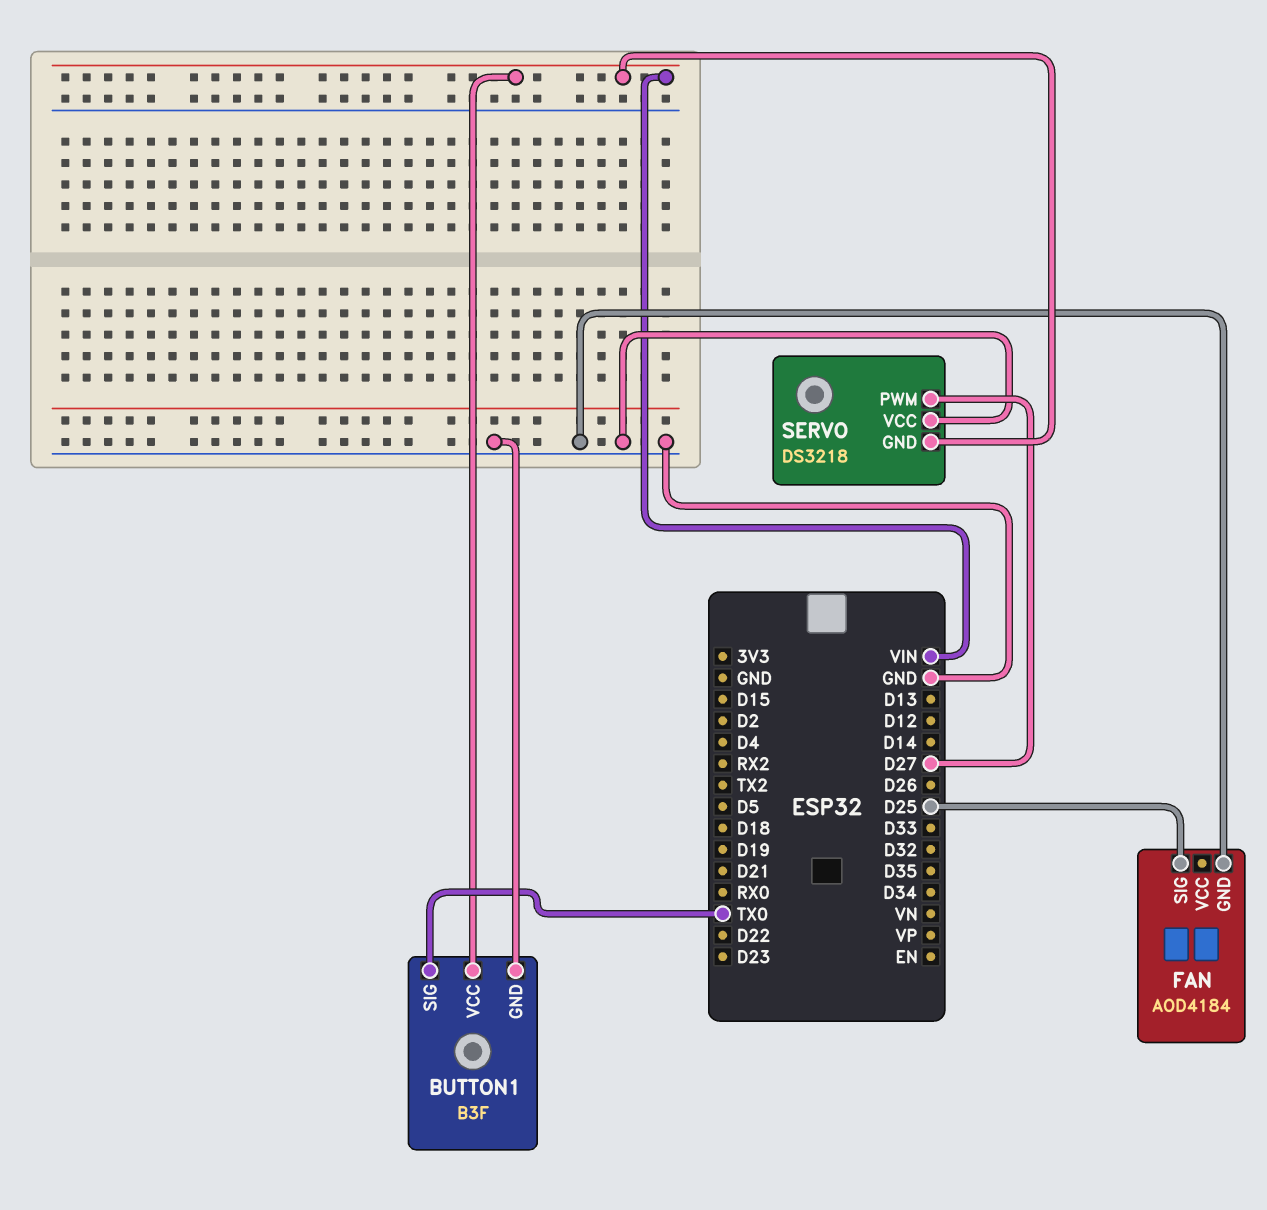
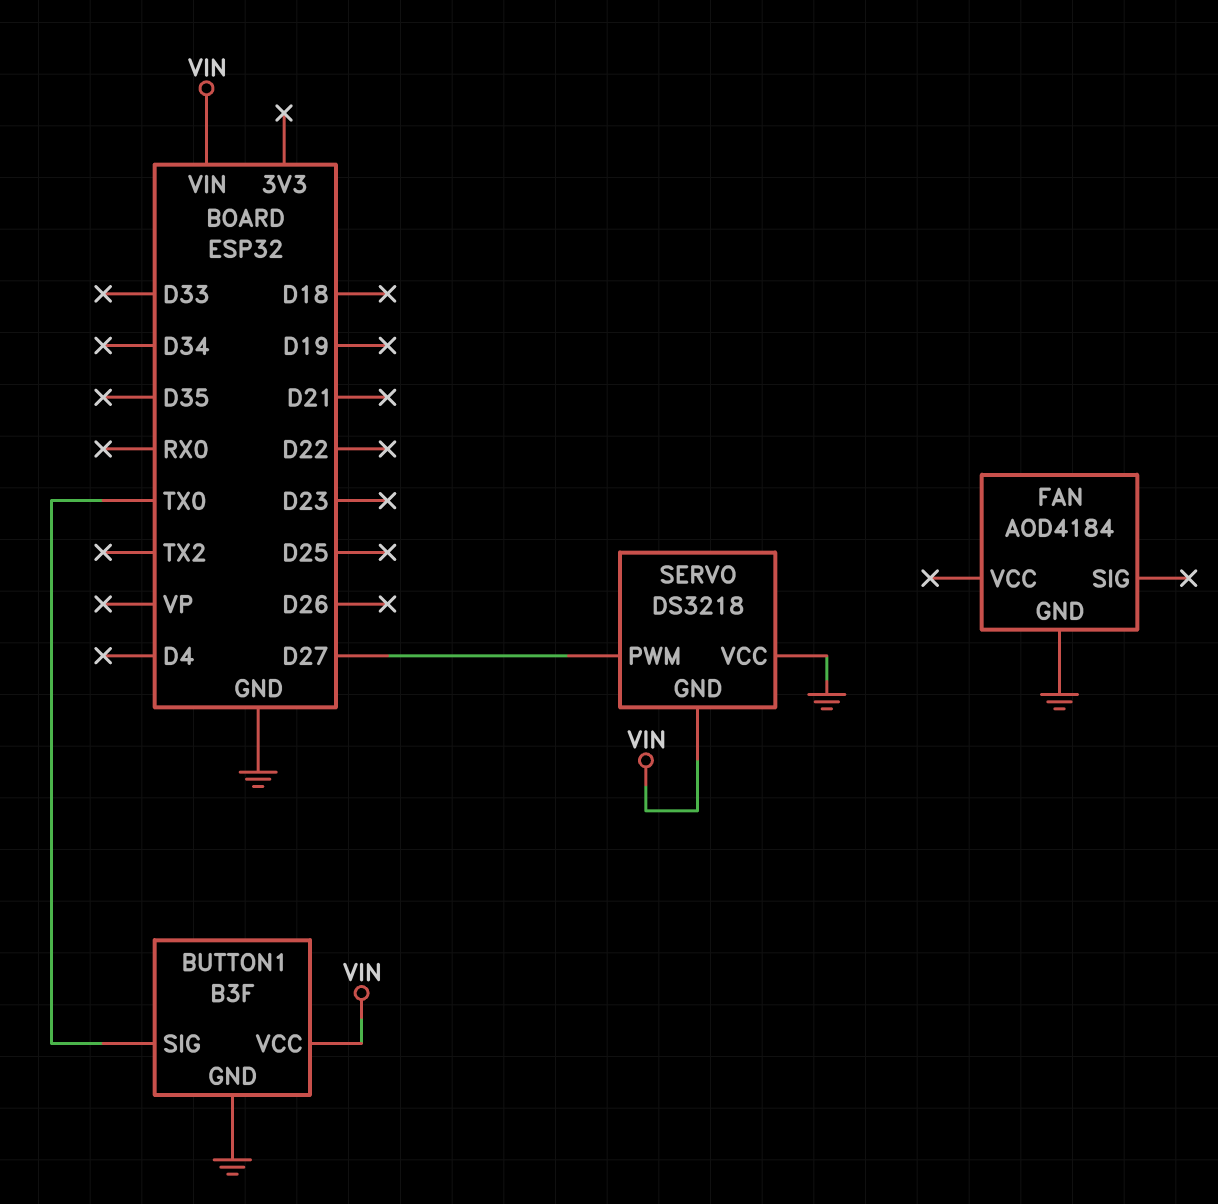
FAN pin SIG: D25 -> none

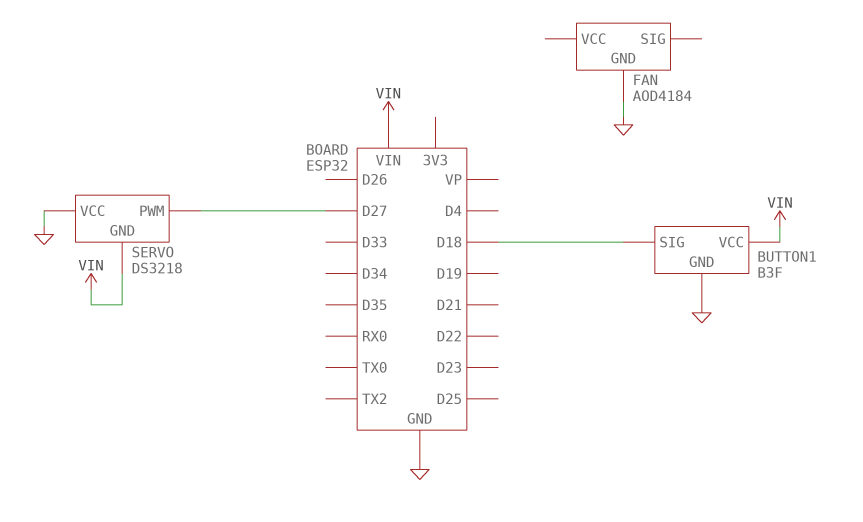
BUTTON1 pin SIG: TX0 -> D18

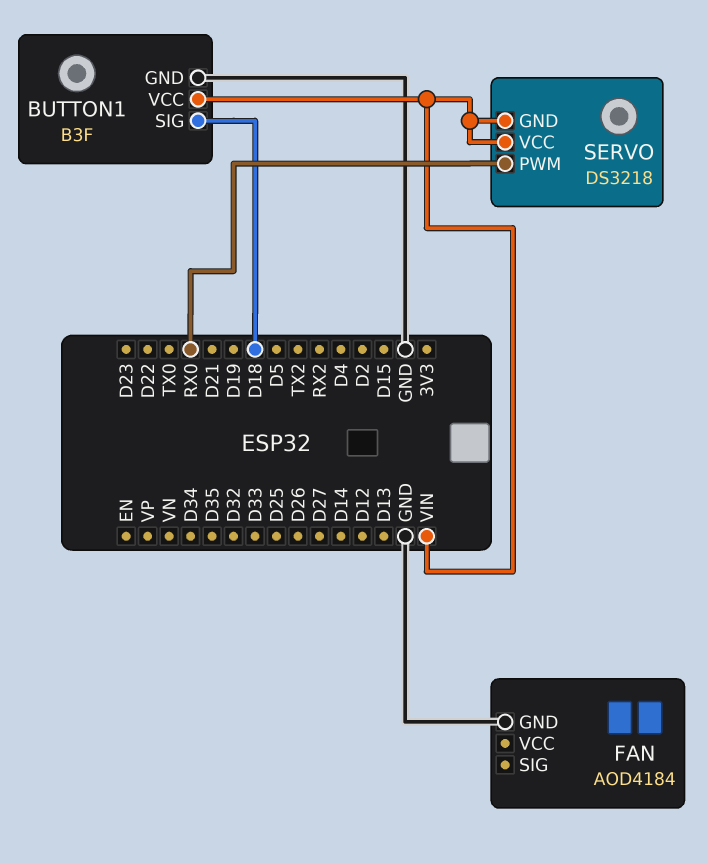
SERVO pin PWM: D27 -> RX0
SERVO pin VCC: GND -> VIN

